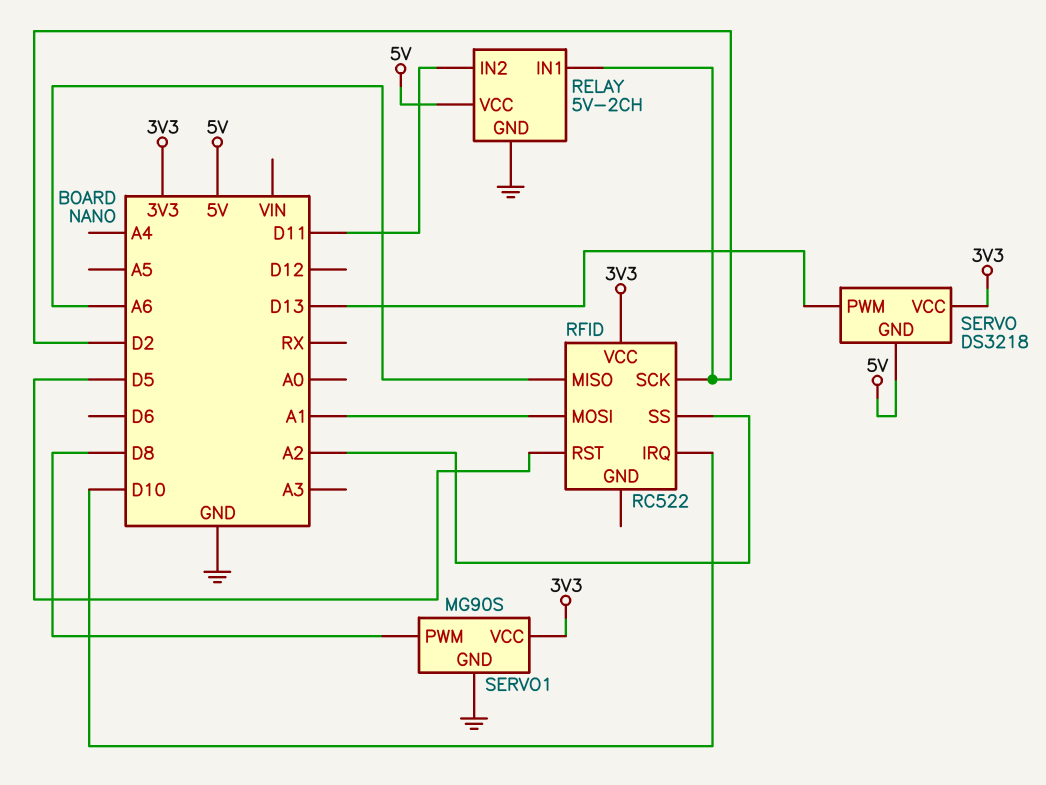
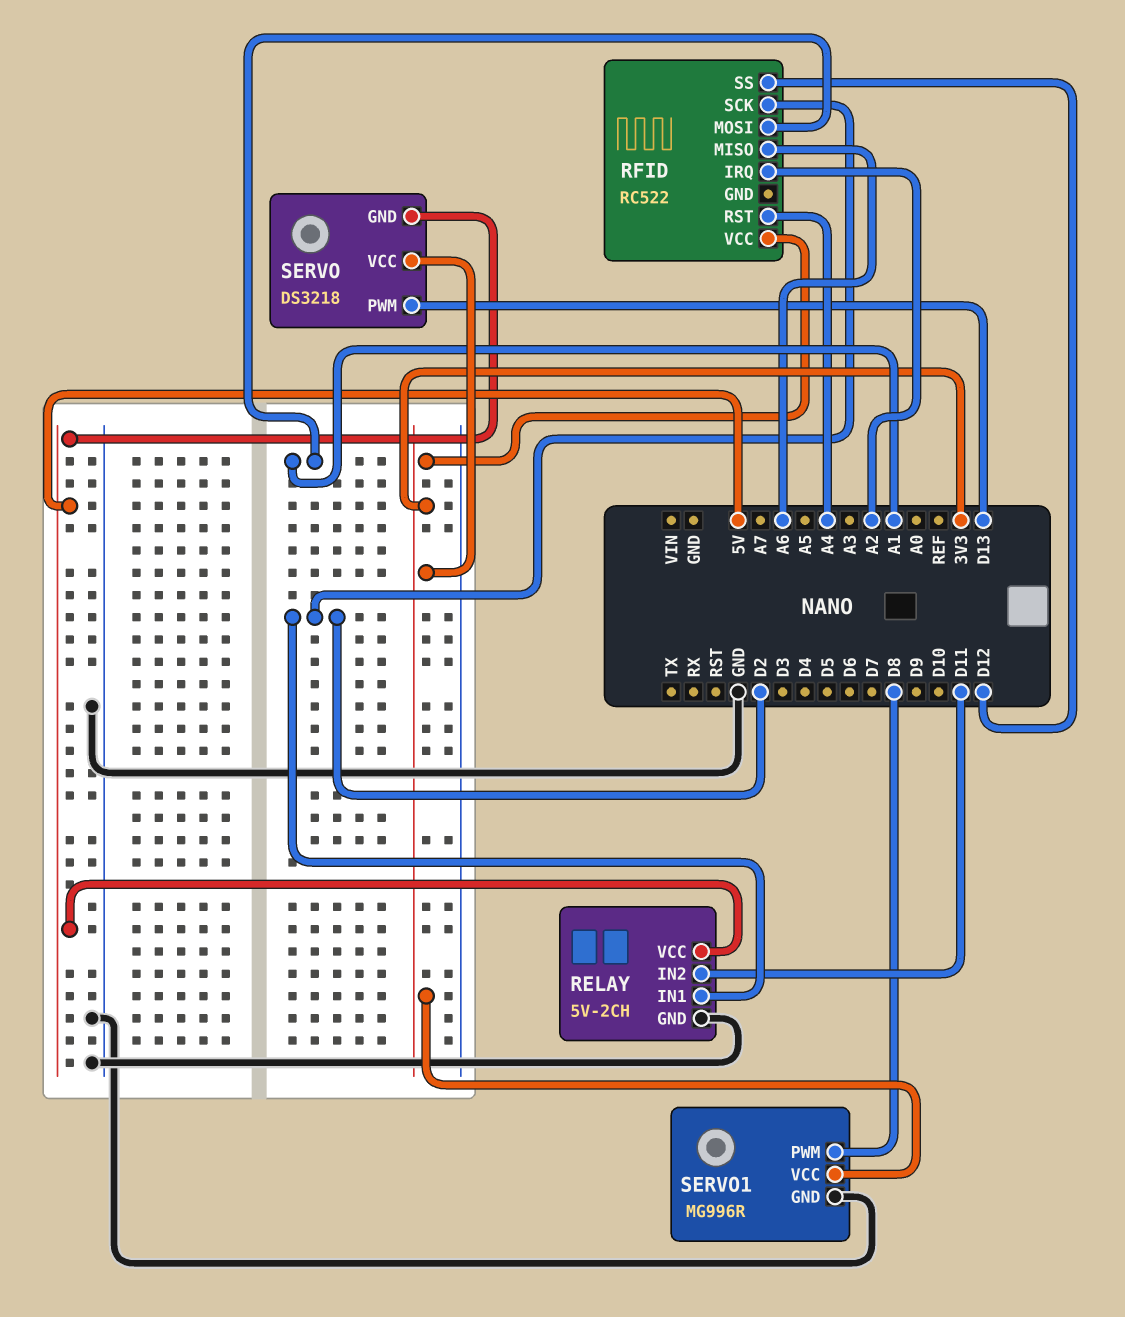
RFID pin IRQ: D10 -> A2
RFID pin RST: D5 -> A4
RFID pin SS: A2 -> D12
SERVO1: MG90S -> MG996R

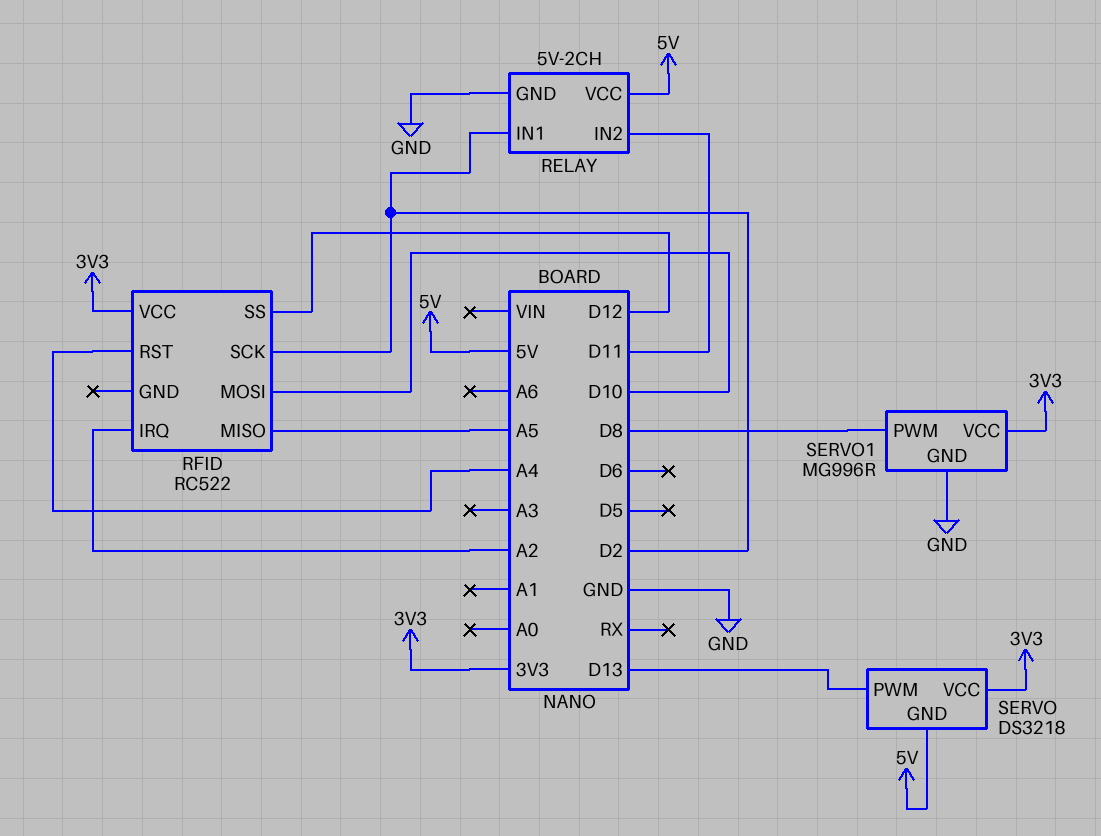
RFID pin MISO: A6 -> A5
RFID pin MOSI: A1 -> D10

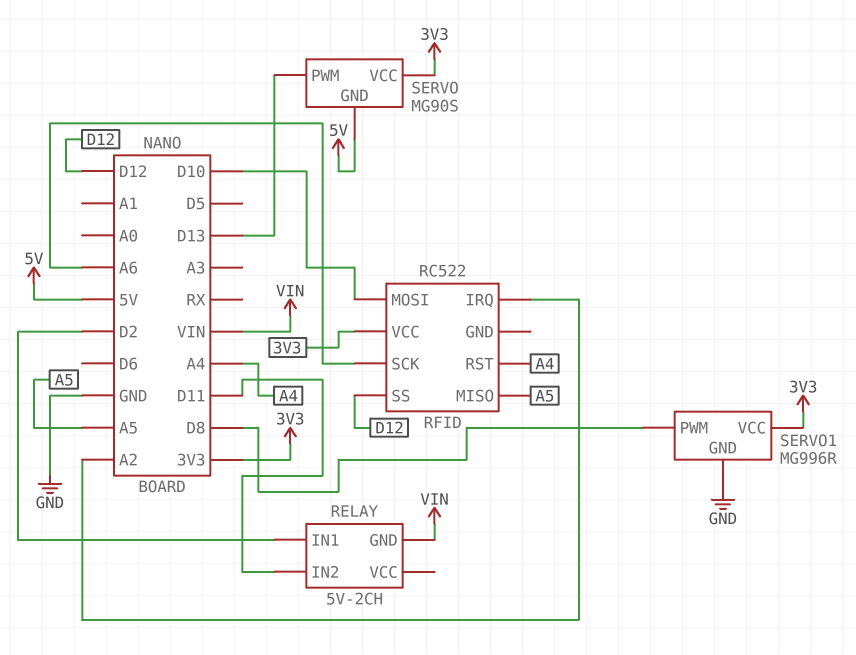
RELAY pin GND: GND -> VIN
RELAY pin VCC: 5V -> none
RFID pin SCK: D2 -> A6
SERVO: DS3218 -> MG90S

